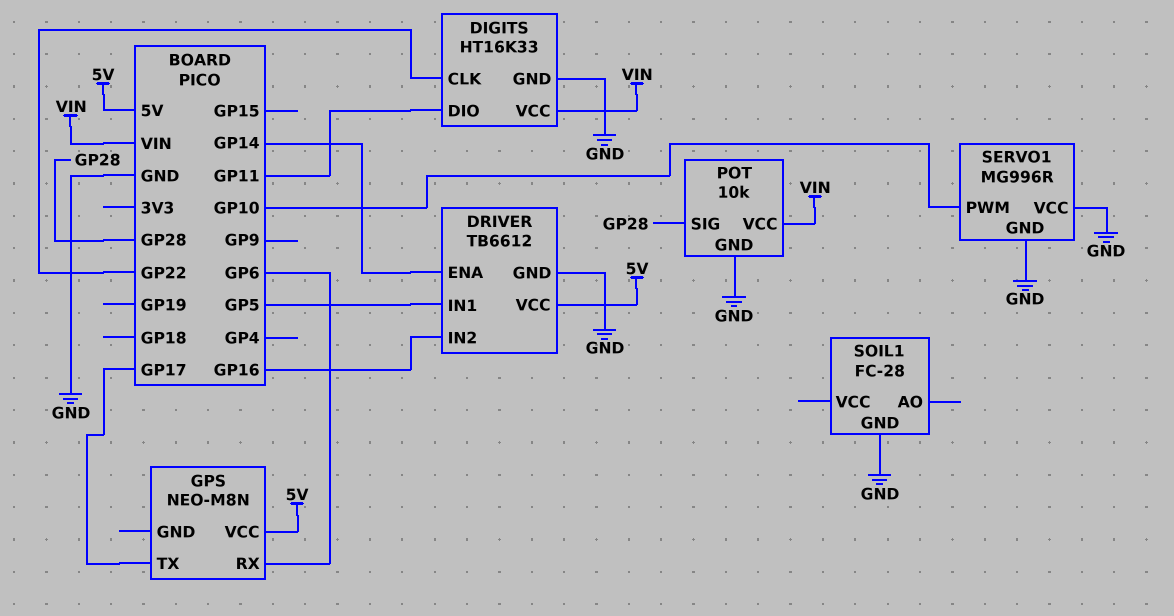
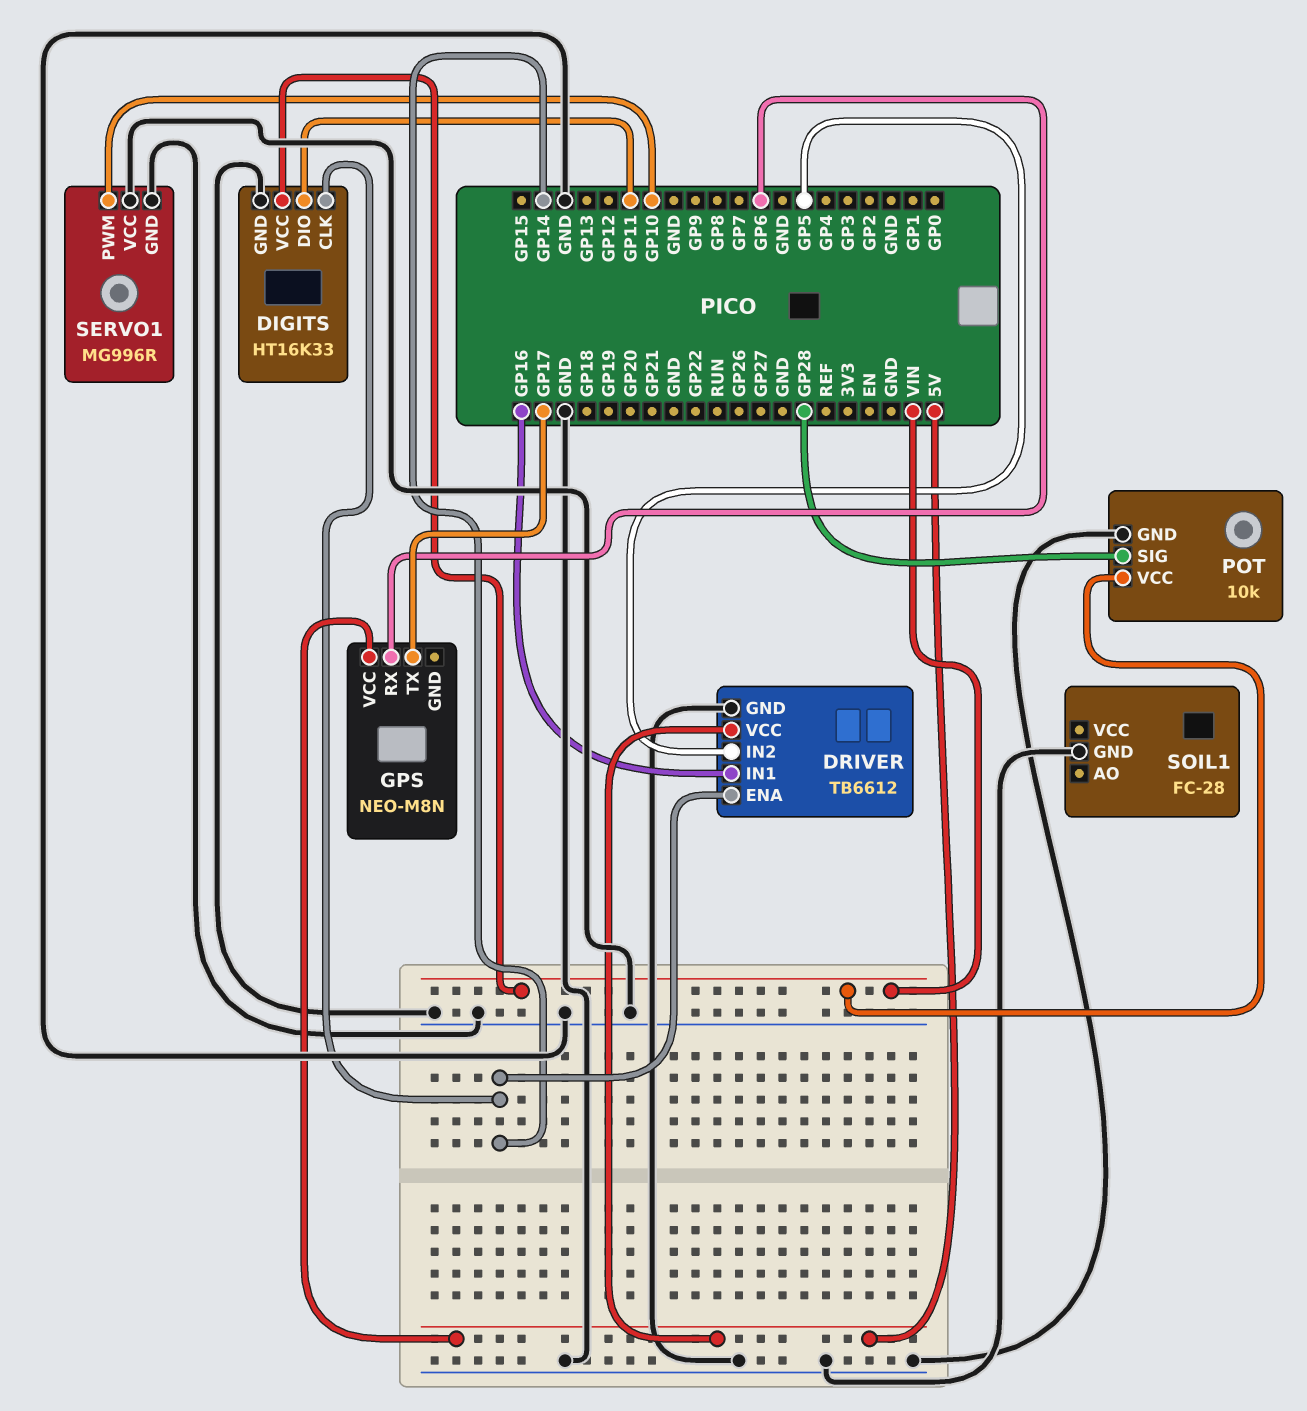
DIGITS pin CLK: GP22 -> GP14
DRIVER pin IN1: GP5 -> GP16
DRIVER pin IN2: GP16 -> GP5

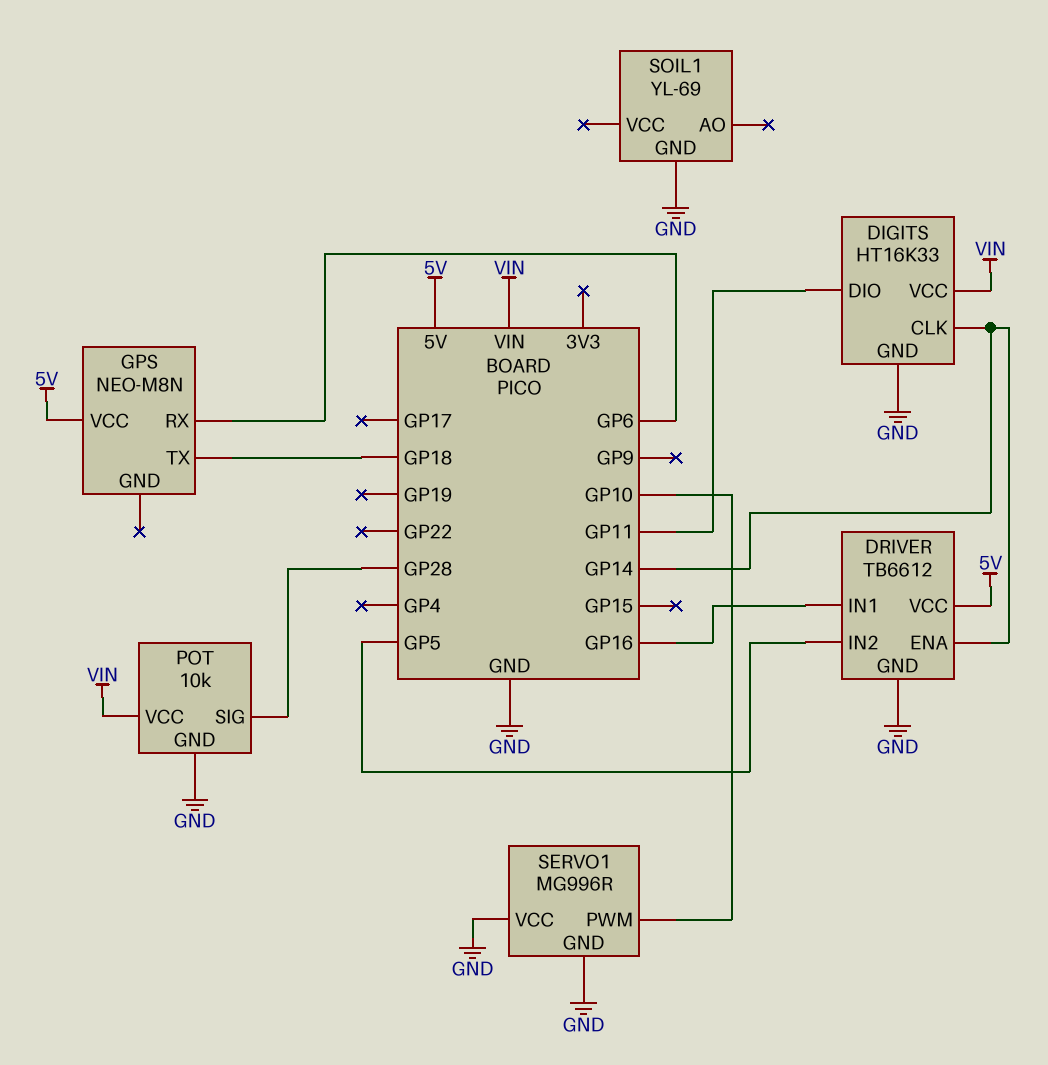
GPS pin TX: GP17 -> GP18
SOIL1: FC-28 -> YL-69

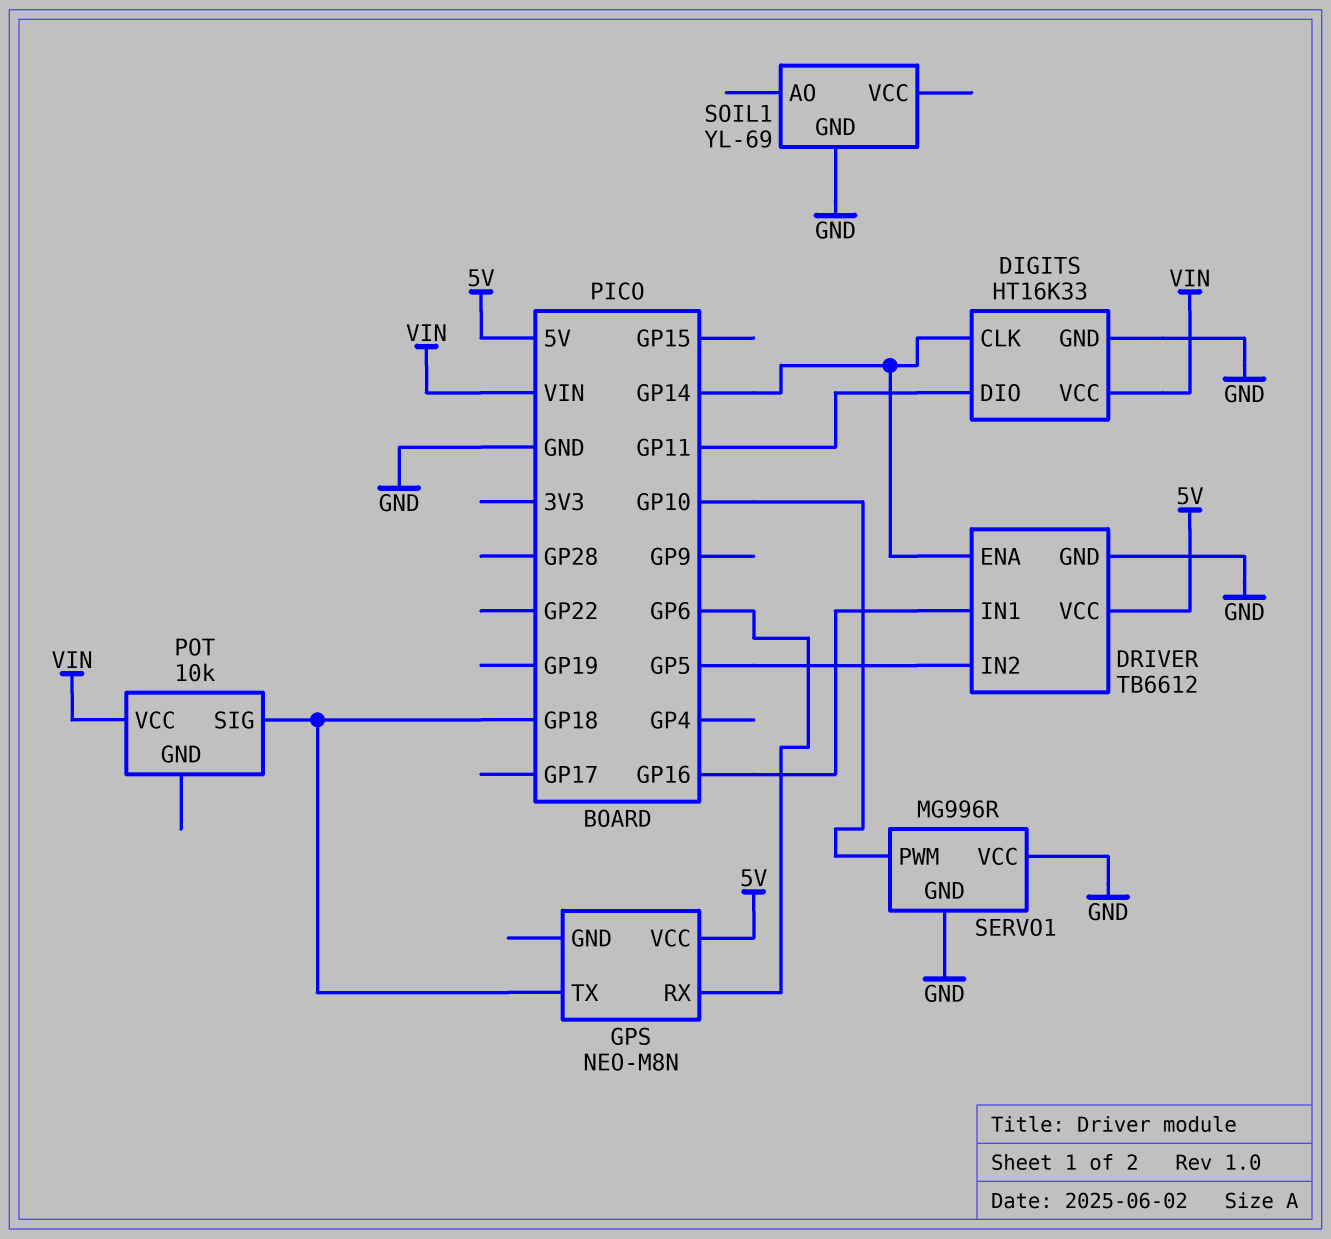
POT pin GND: GND -> none
POT pin SIG: GP28 -> GP18

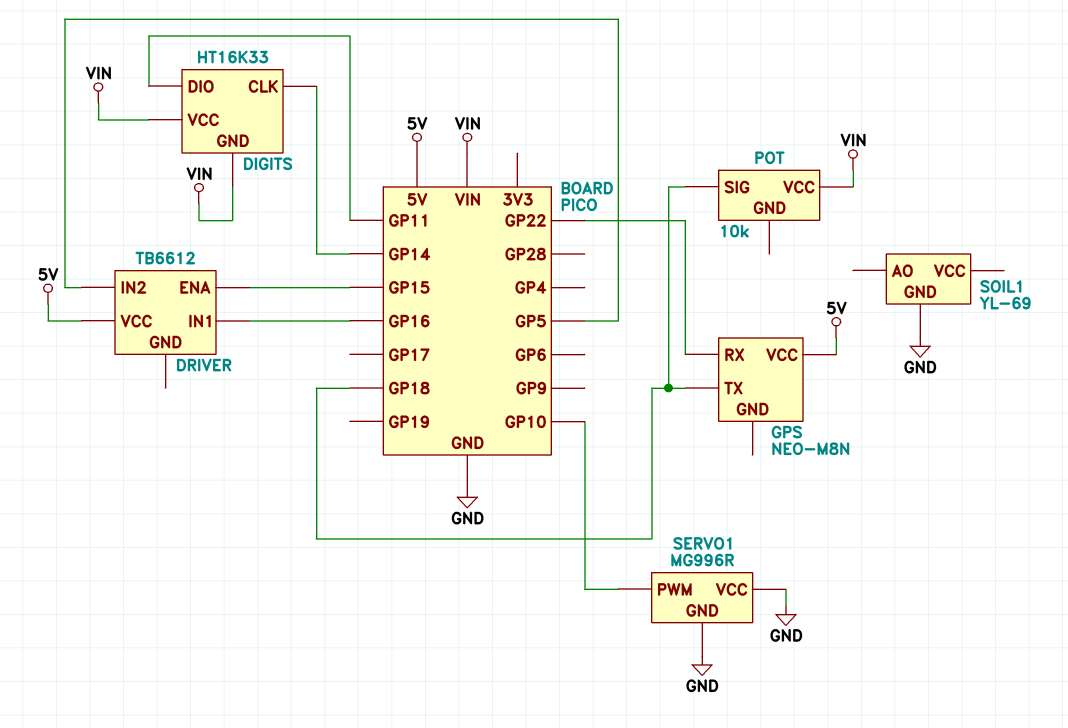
DIGITS pin GND: GND -> VIN
DRIVER pin ENA: GP14 -> GP15
DRIVER pin GND: GND -> none
GPS pin RX: GP6 -> GP22

